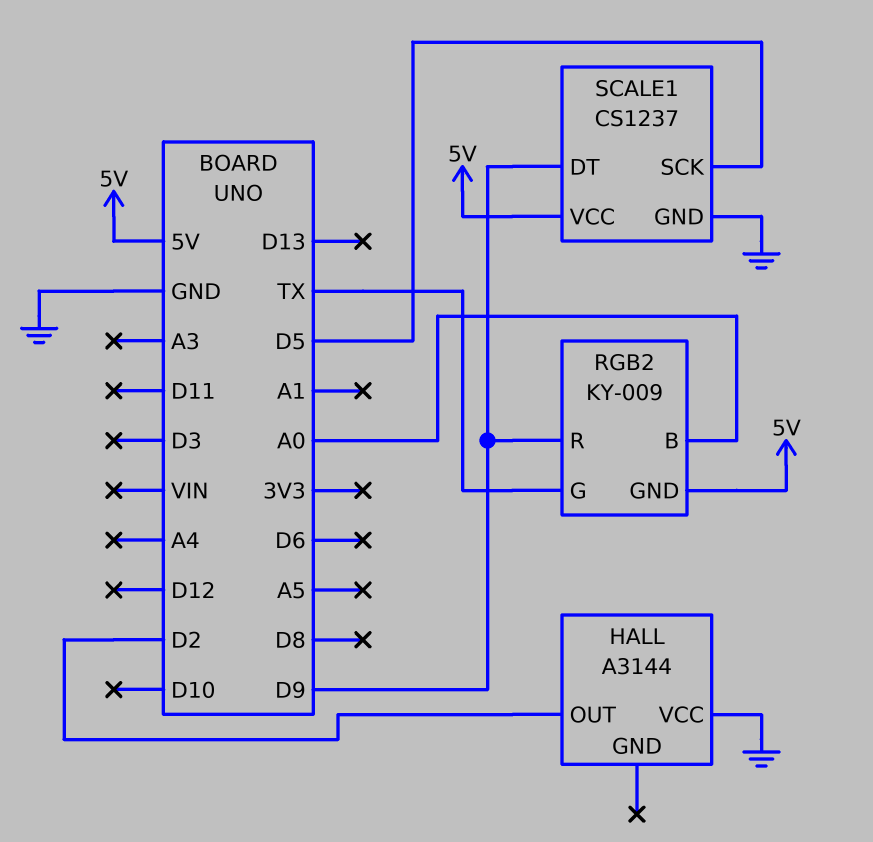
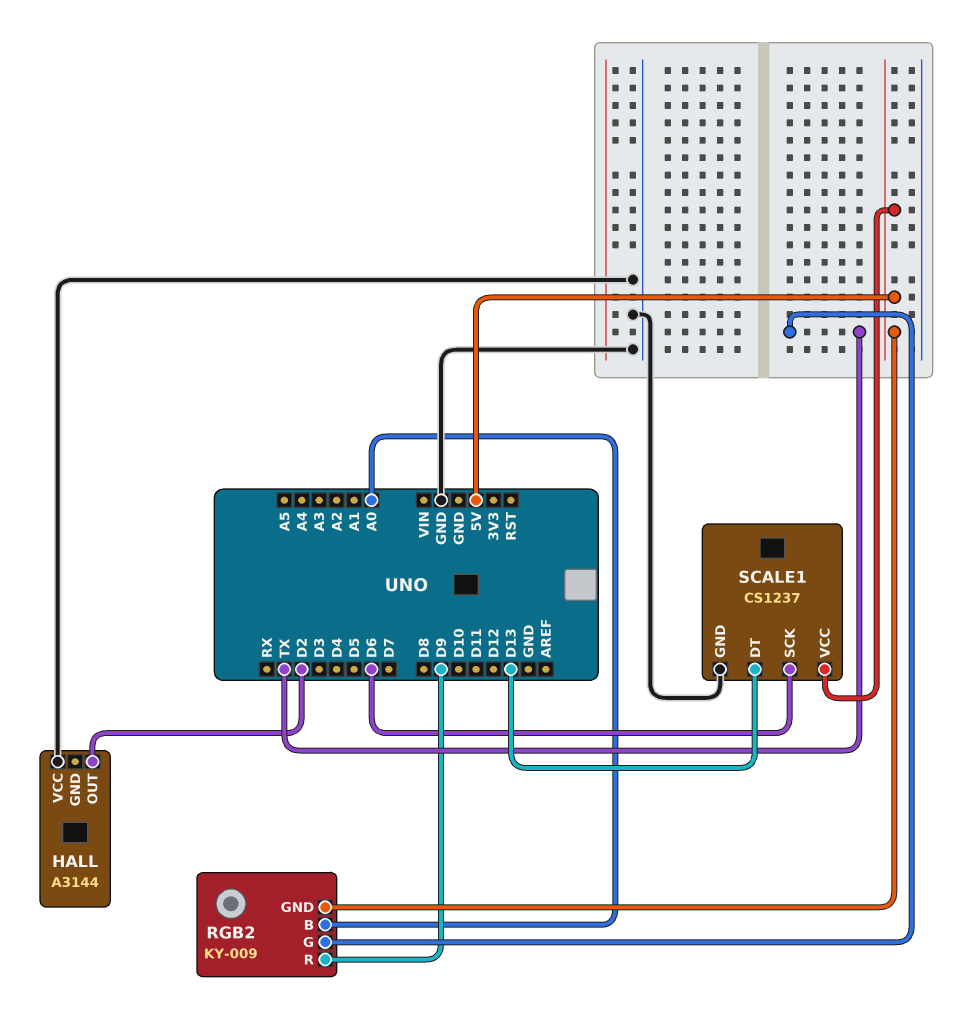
SCALE1 pin DT: D9 -> D13
SCALE1 pin SCK: D5 -> D6

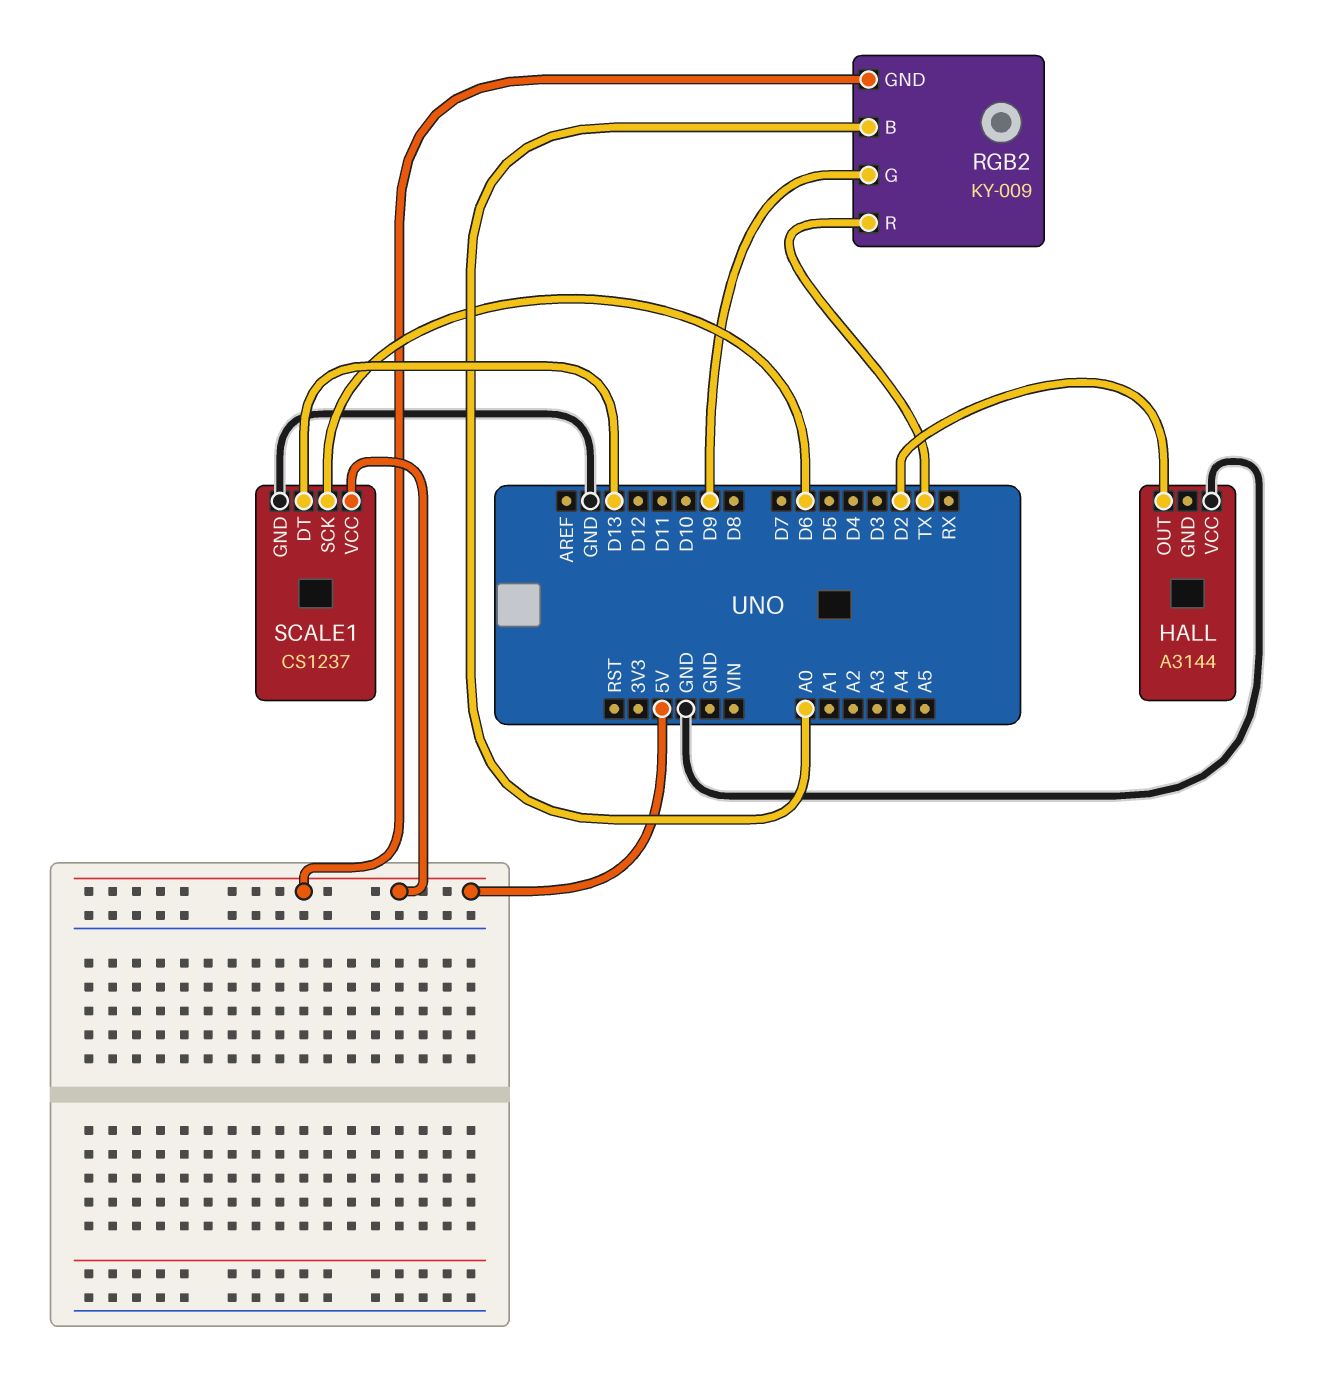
RGB2 pin G: TX -> D9
RGB2 pin R: D9 -> TX

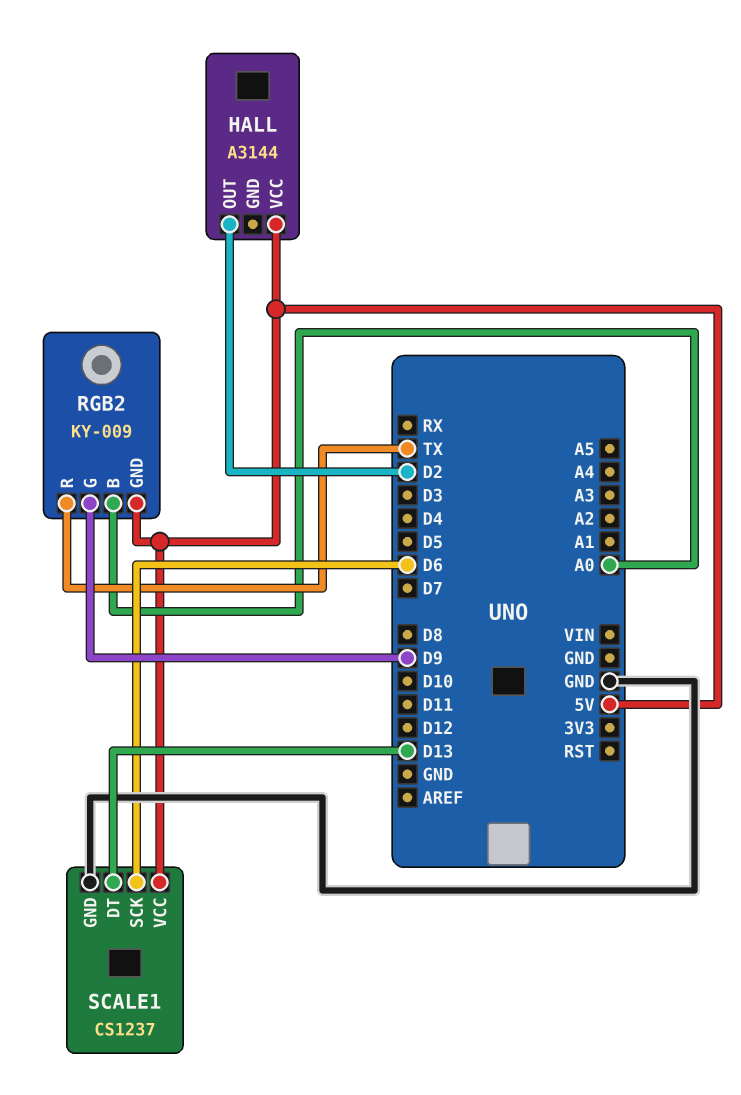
HALL pin VCC: GND -> 5V

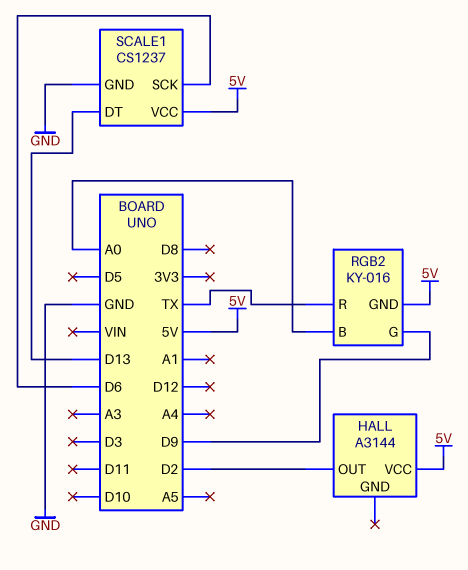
RGB2: KY-009 -> KY-016

